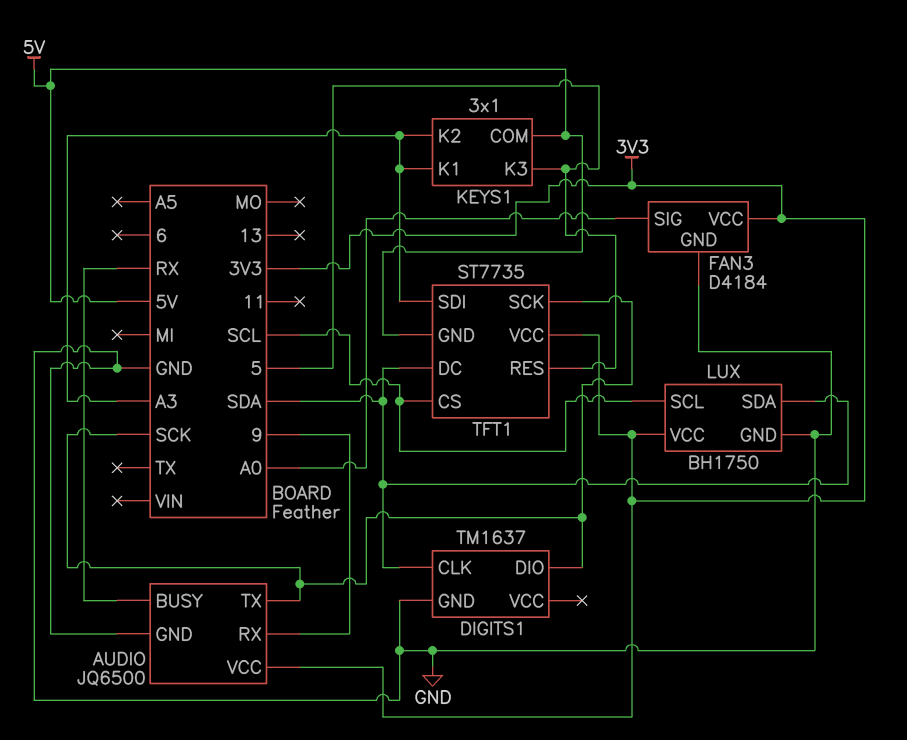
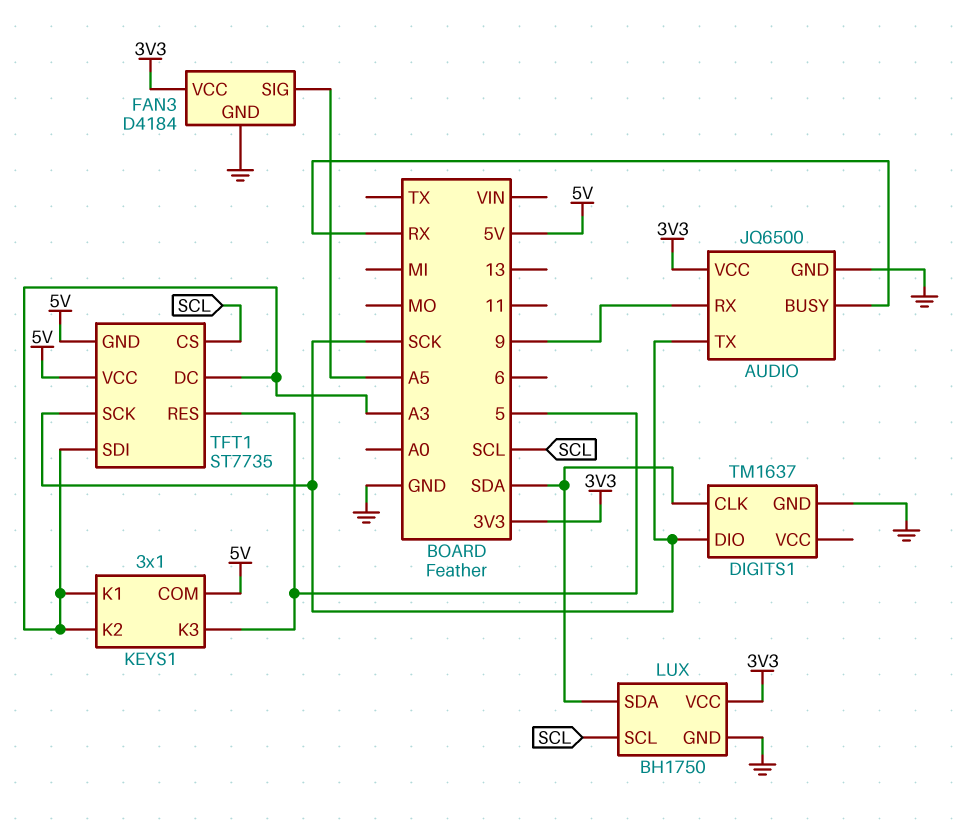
FAN3 pin SIG: A0 -> A5
TFT1 pin DC: SDA -> A3
TFT1 pin VCC: 3V3 -> 5V

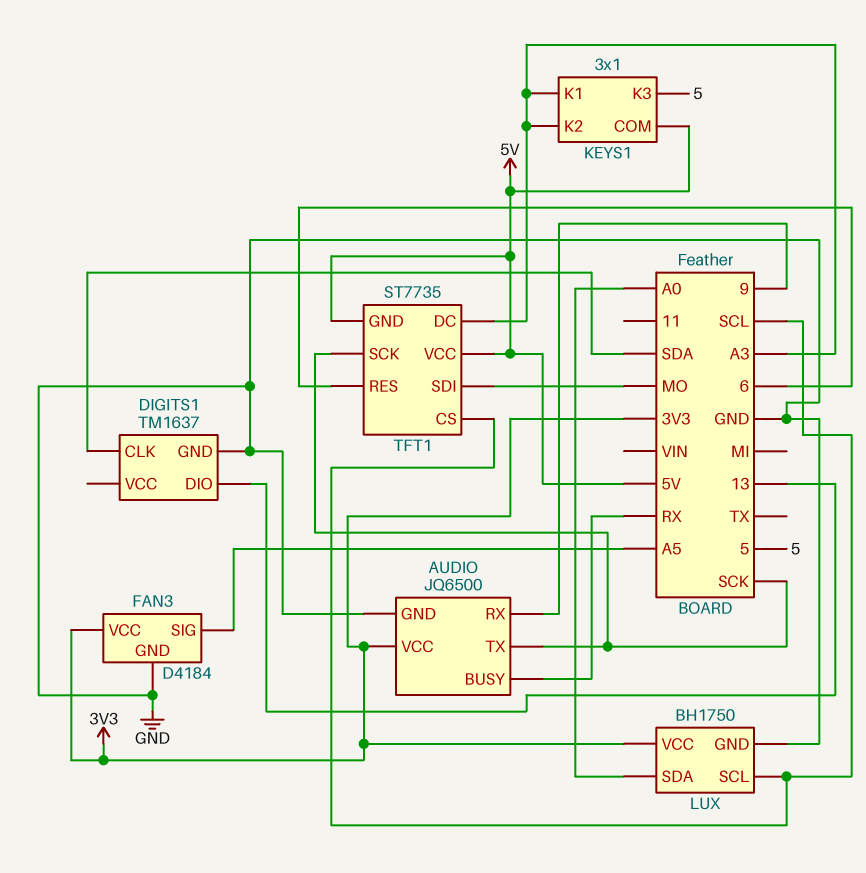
DIGITS1 pin DIO: SCK -> 13
LUX pin SDA: SDA -> A0
TFT1 pin RES: 5 -> 6
TFT1 pin SDI: A3 -> MO

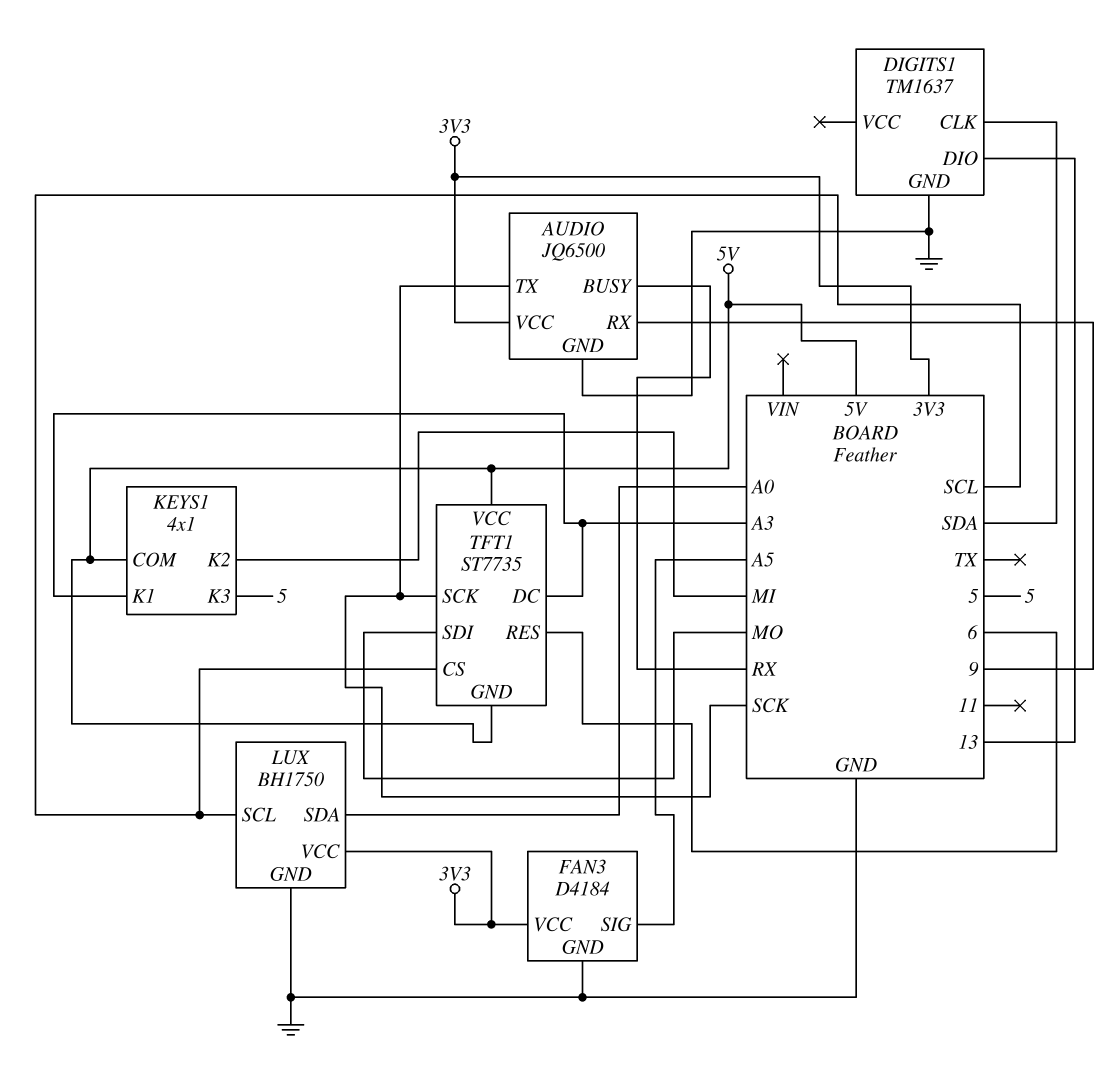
KEYS1: 3x1 -> 4x1
KEYS1 pin K2: A3 -> MI

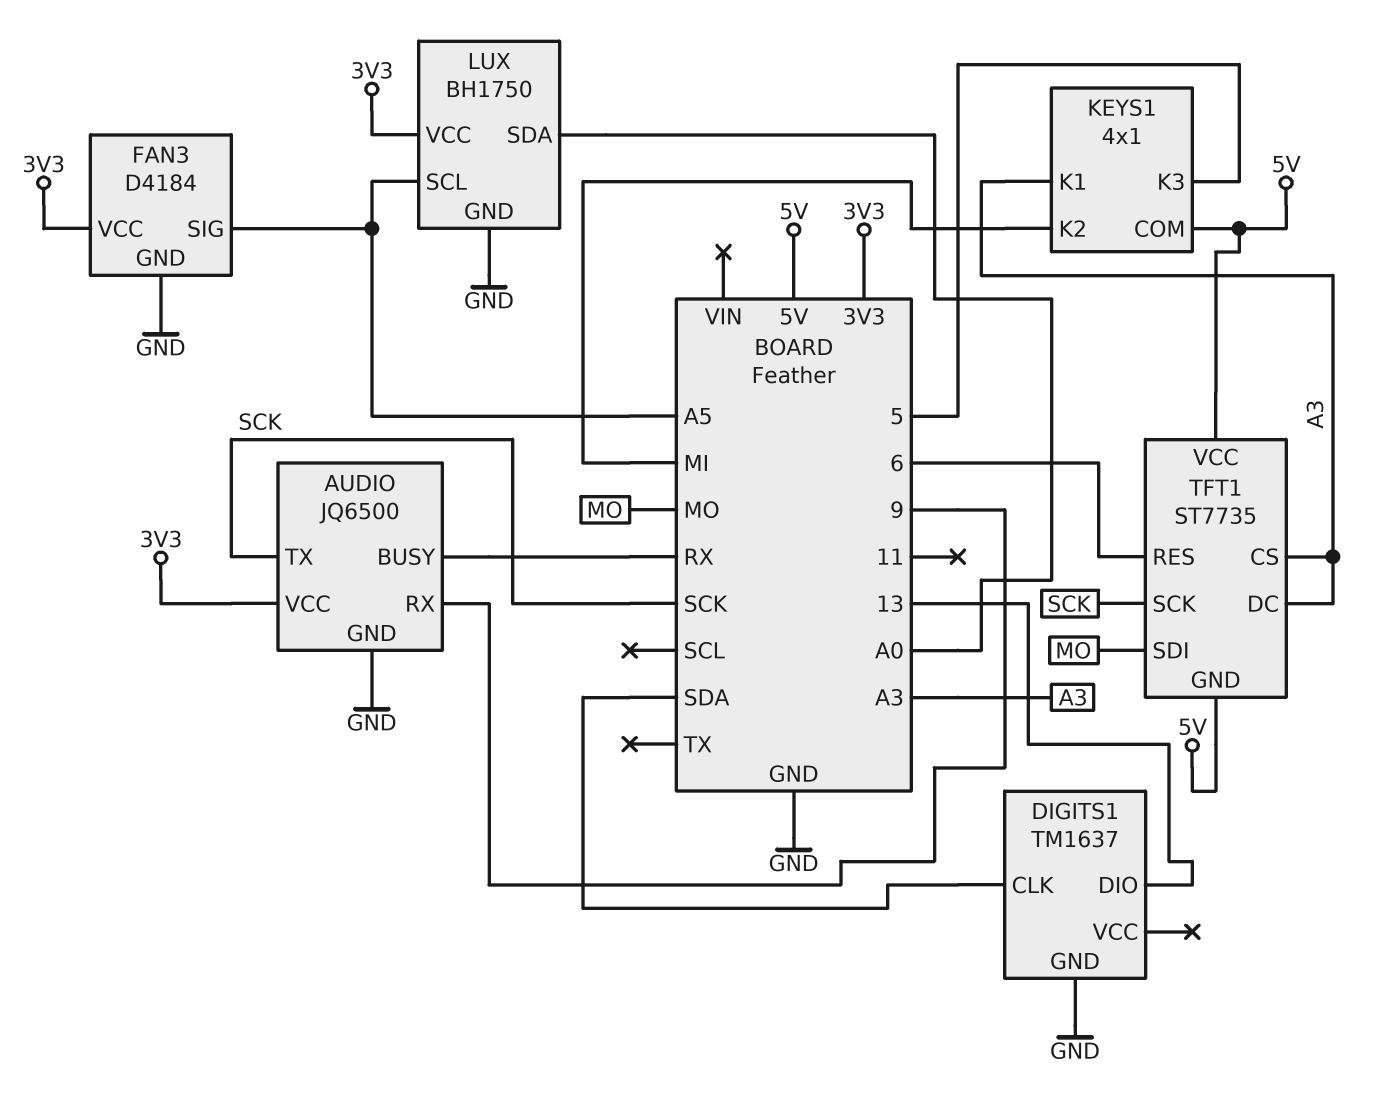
LUX pin SCL: SCL -> A5
TFT1 pin CS: SCL -> A3

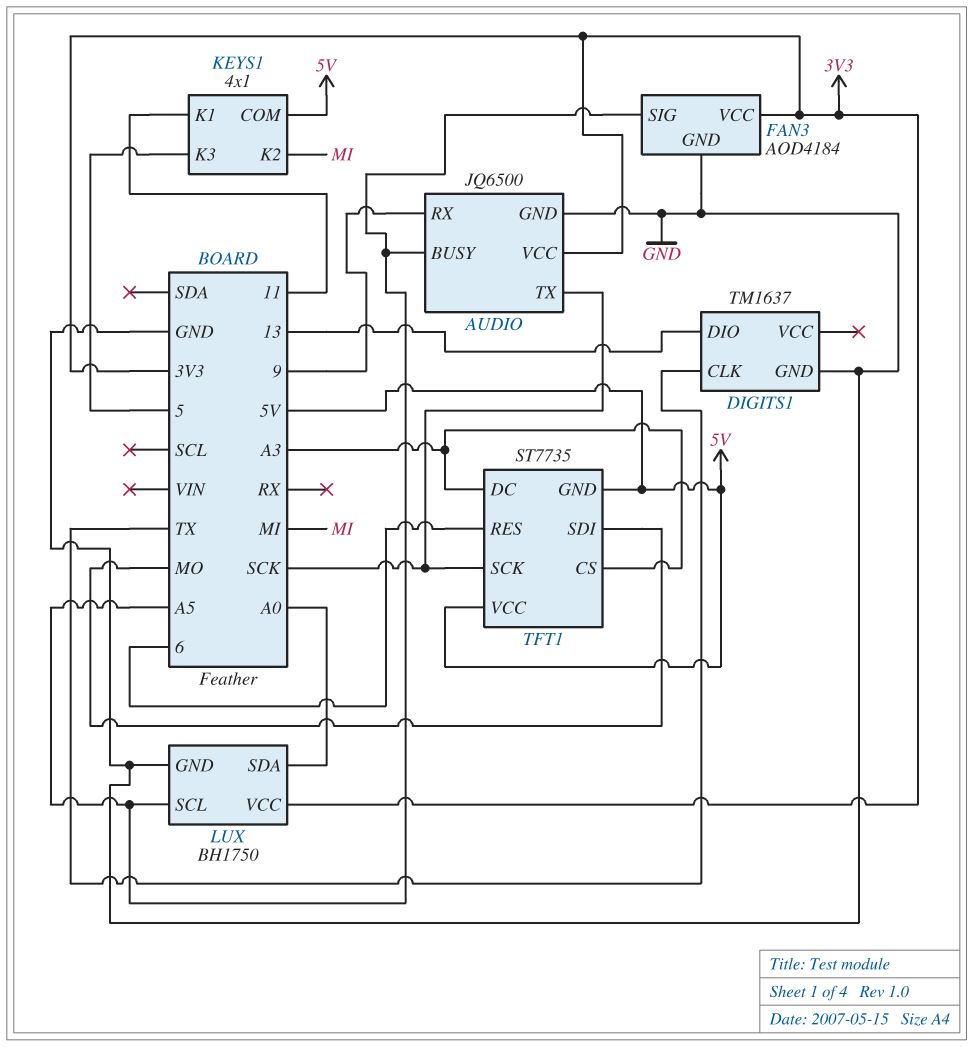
AUDIO pin BUSY: RX -> A5
DIGITS1 pin CLK: SDA -> TX
FAN3: D4184 -> AOD4184
KEYS1 pin K1: A3 -> 11

